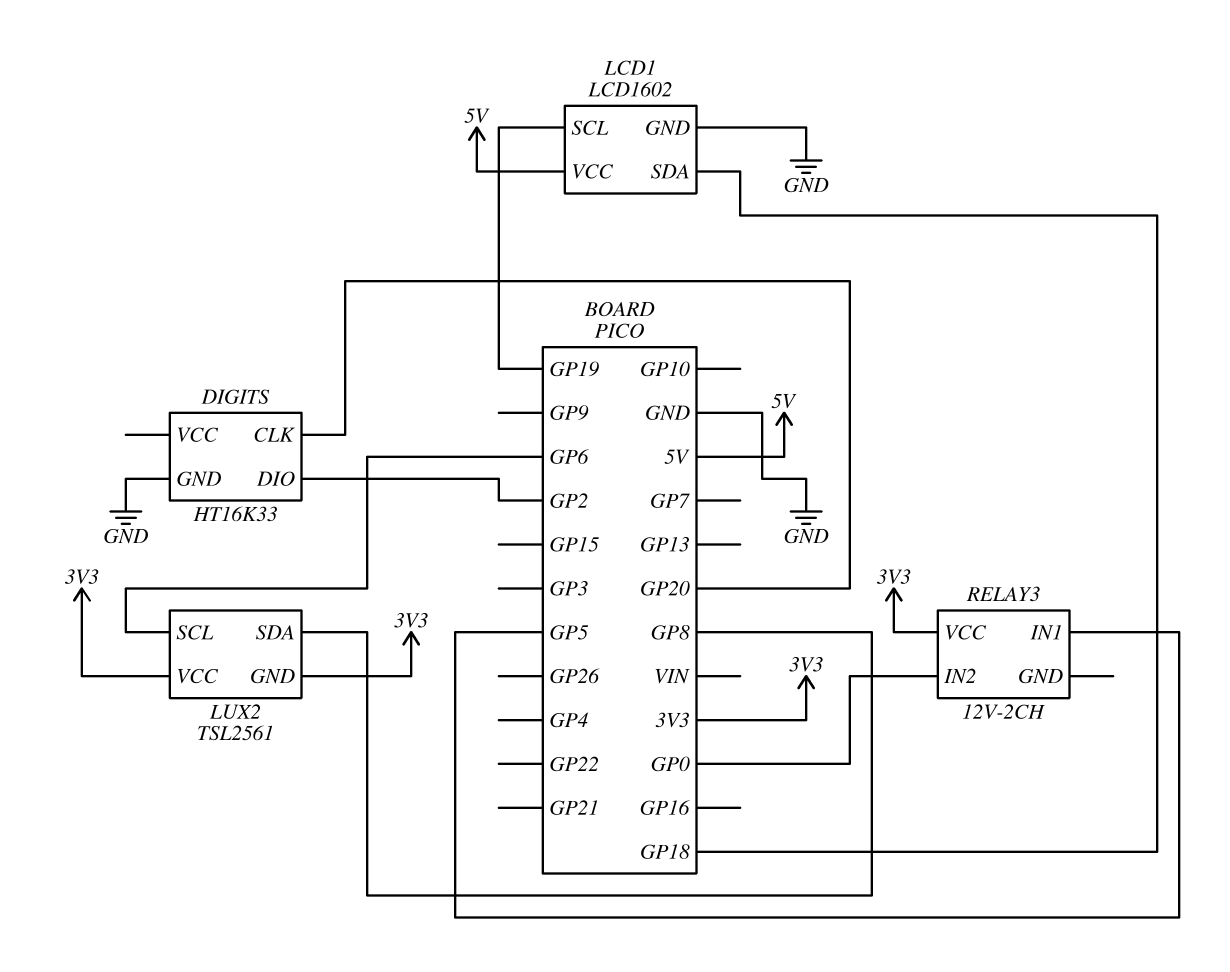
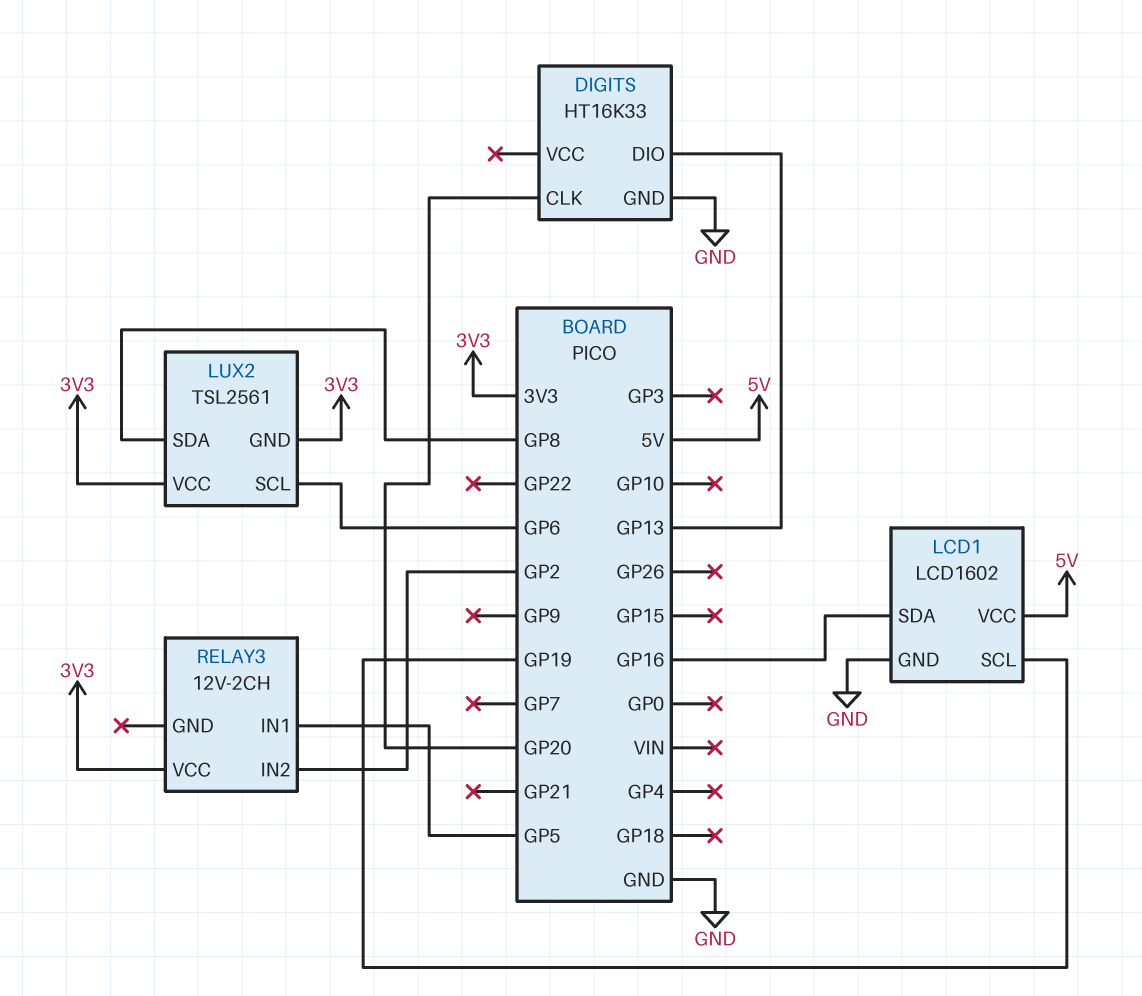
DIGITS pin DIO: GP2 -> GP13
LCD1 pin SDA: GP18 -> GP16
RELAY3 pin IN2: GP0 -> GP2

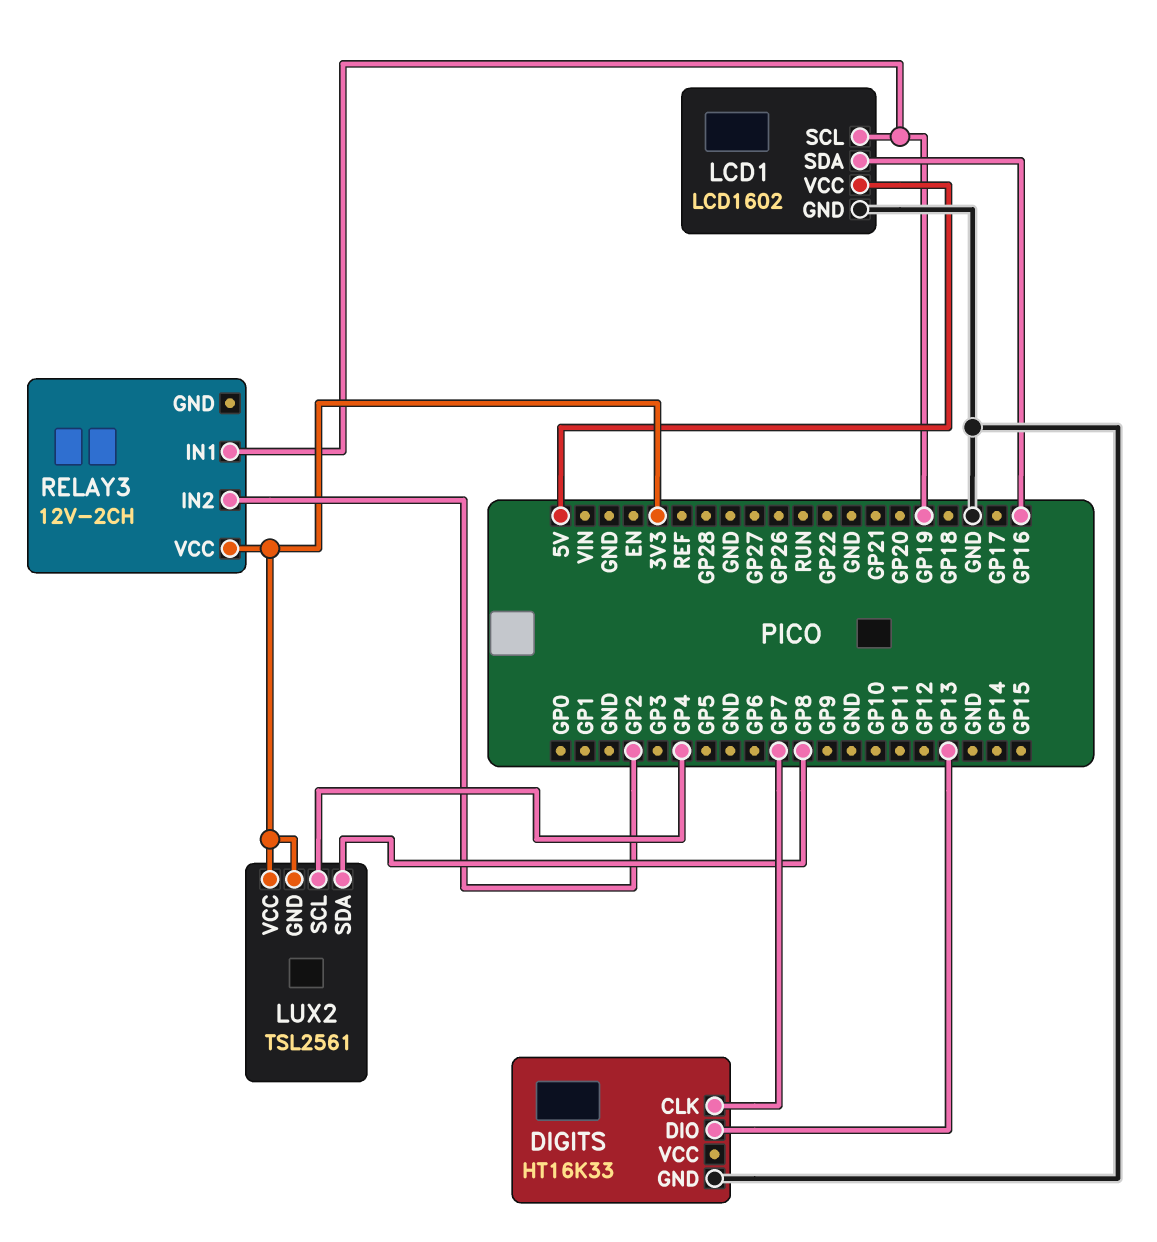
DIGITS pin CLK: GP20 -> GP7
LUX2 pin SCL: GP6 -> GP4
RELAY3 pin IN1: GP5 -> GP19

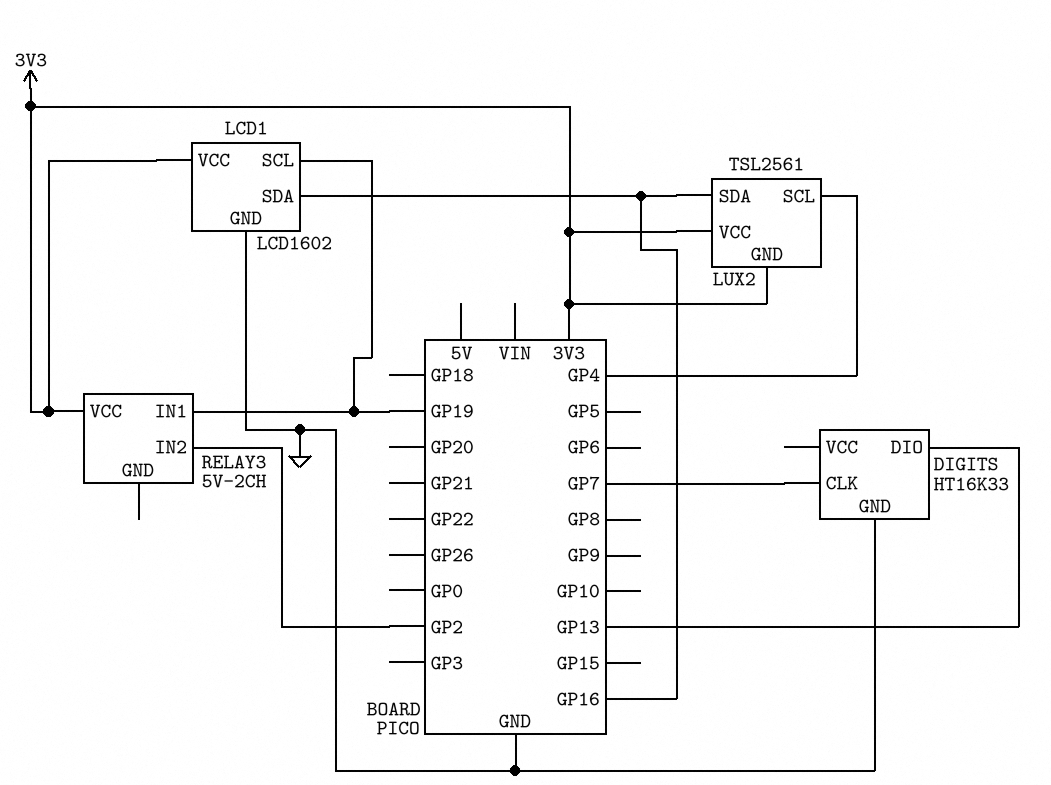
LCD1 pin VCC: 5V -> 3V3
LUX2 pin SDA: GP8 -> GP16
RELAY3: 12V-2CH -> 5V-2CH

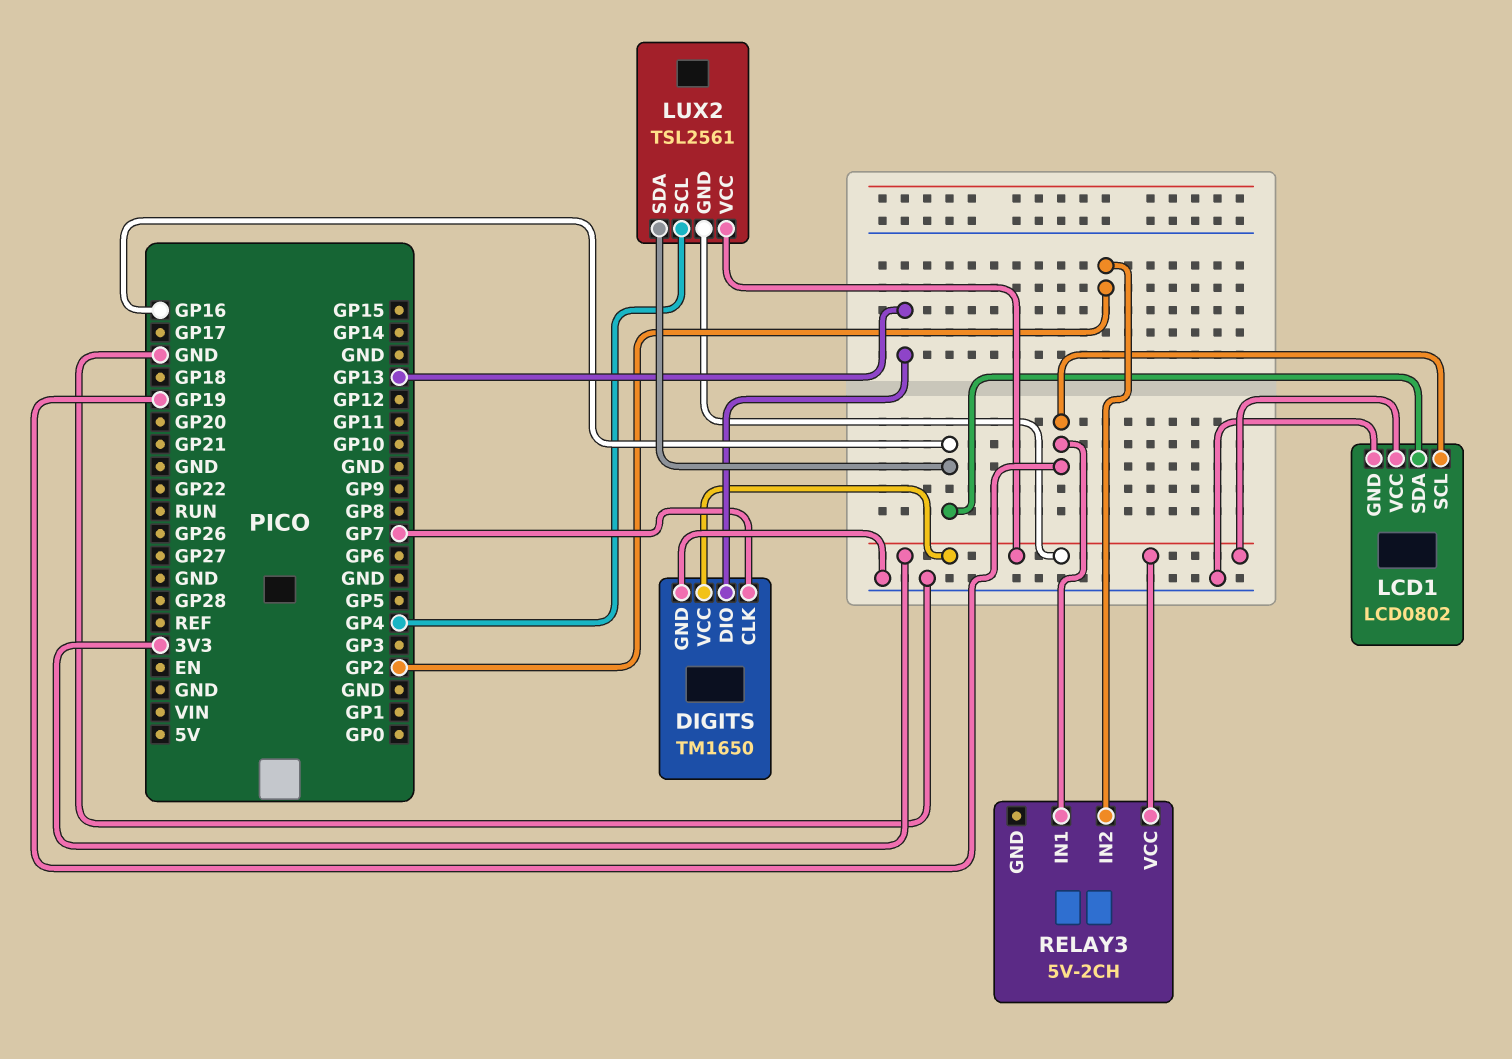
DIGITS: HT16K33 -> TM1650
DIGITS pin VCC: none -> 3V3
LCD1: LCD1602 -> LCD0802

